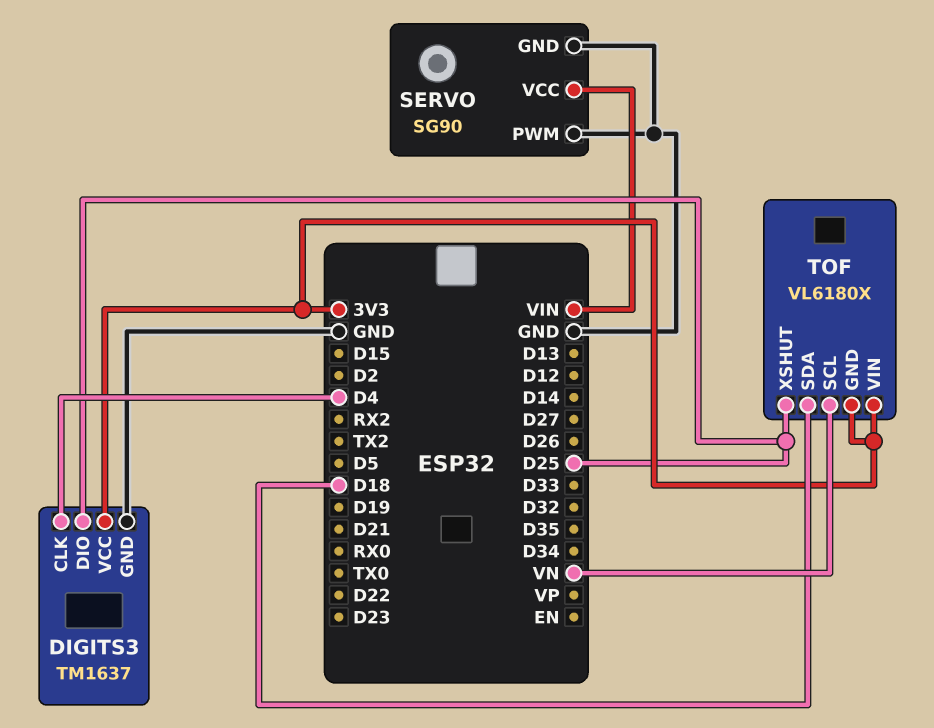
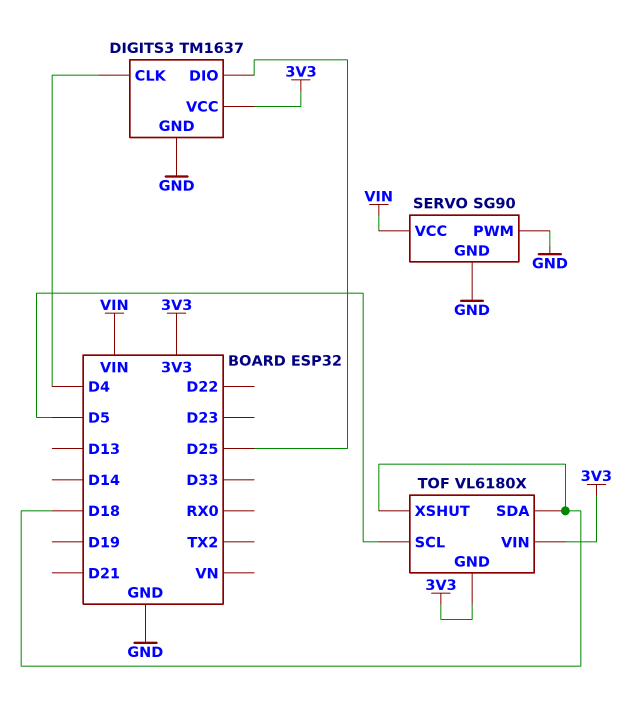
TOF pin SCL: VN -> D5
TOF pin XSHUT: D25 -> D18

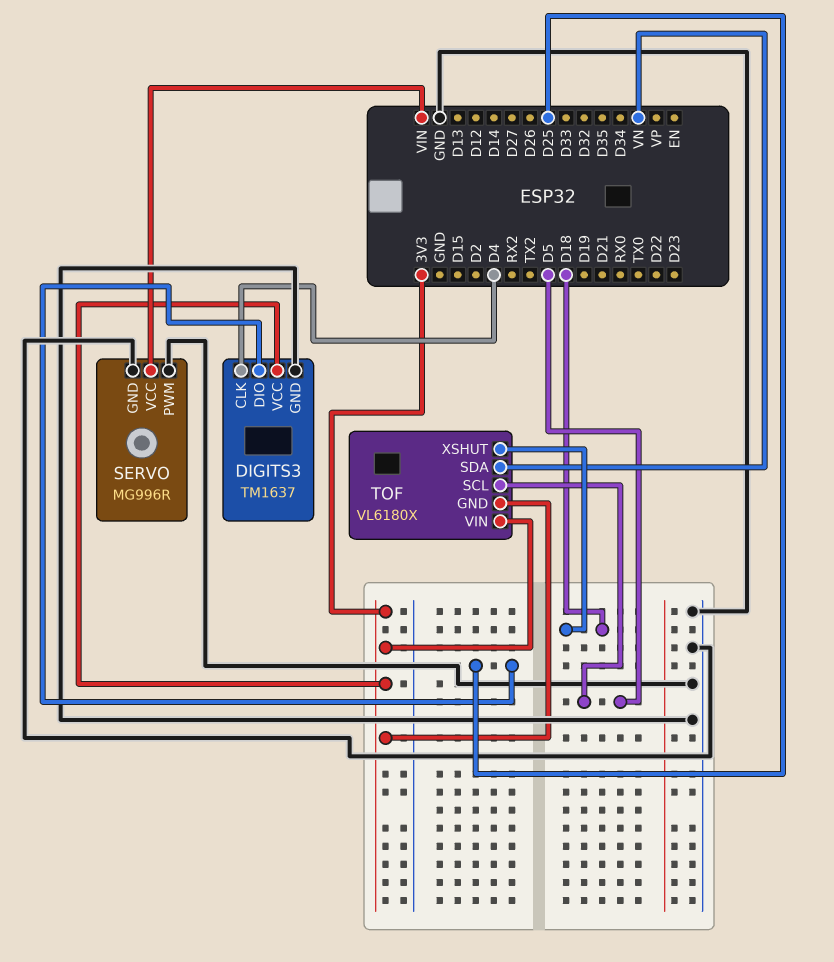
SERVO: SG90 -> MG996R
TOF pin SDA: D18 -> VN

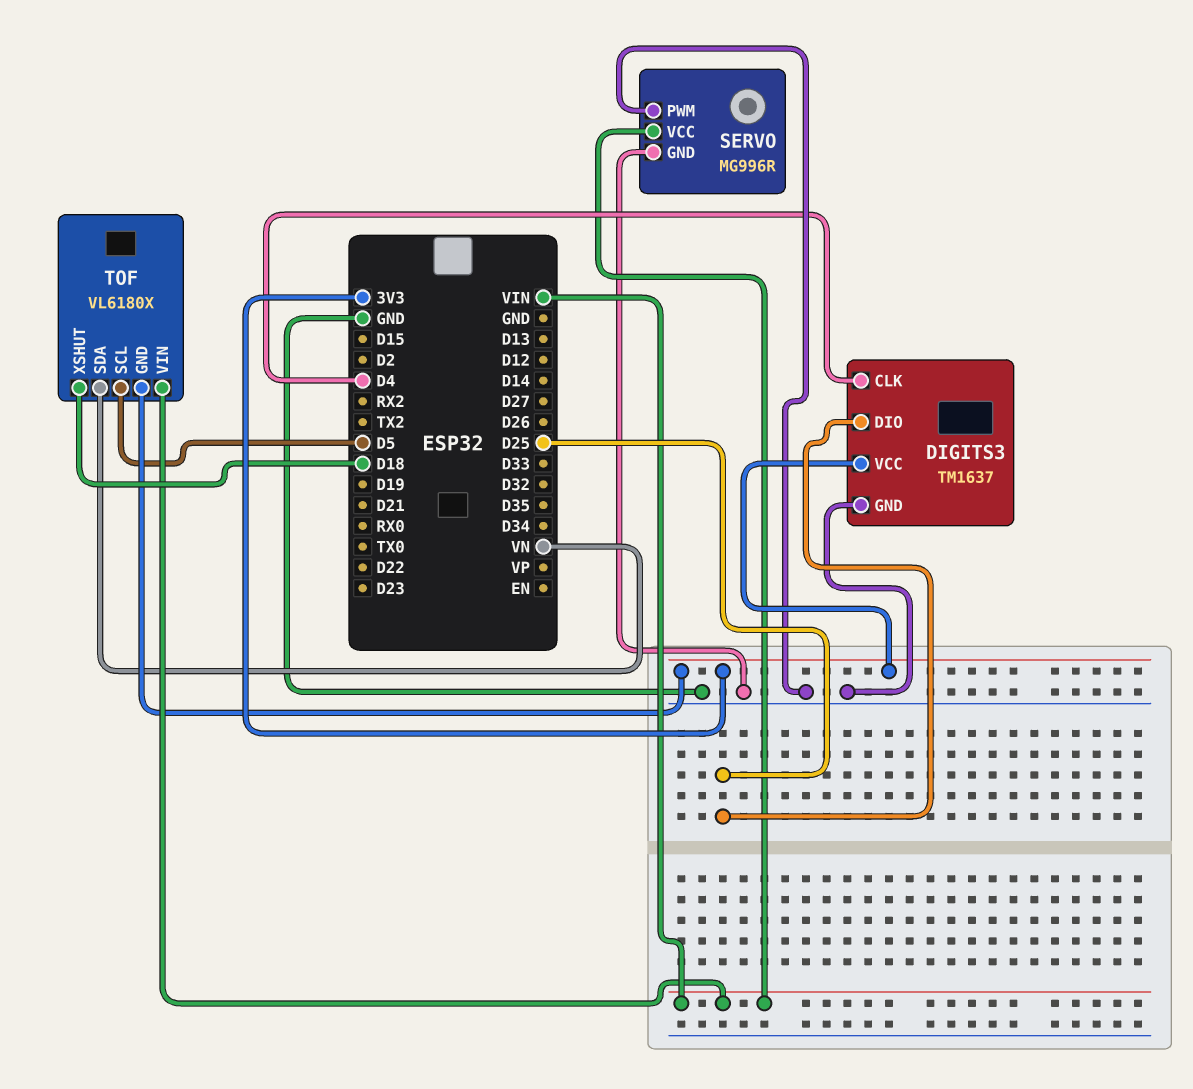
TOF pin VIN: 3V3 -> VIN

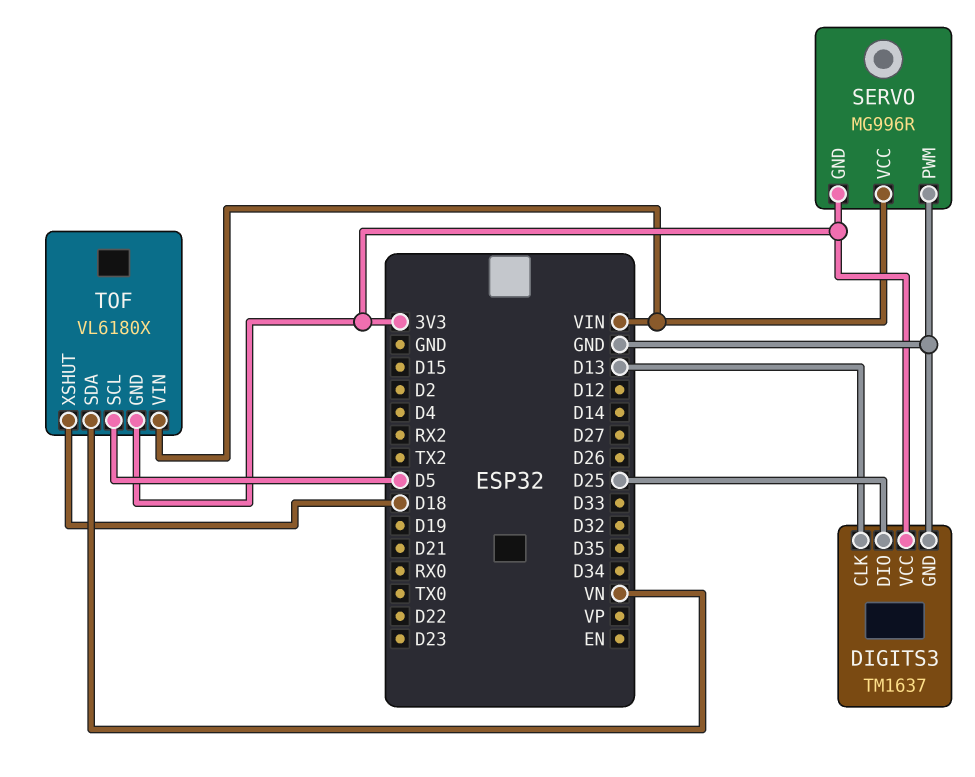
DIGITS3 pin CLK: D4 -> D13
SERVO pin GND: GND -> 3V3

